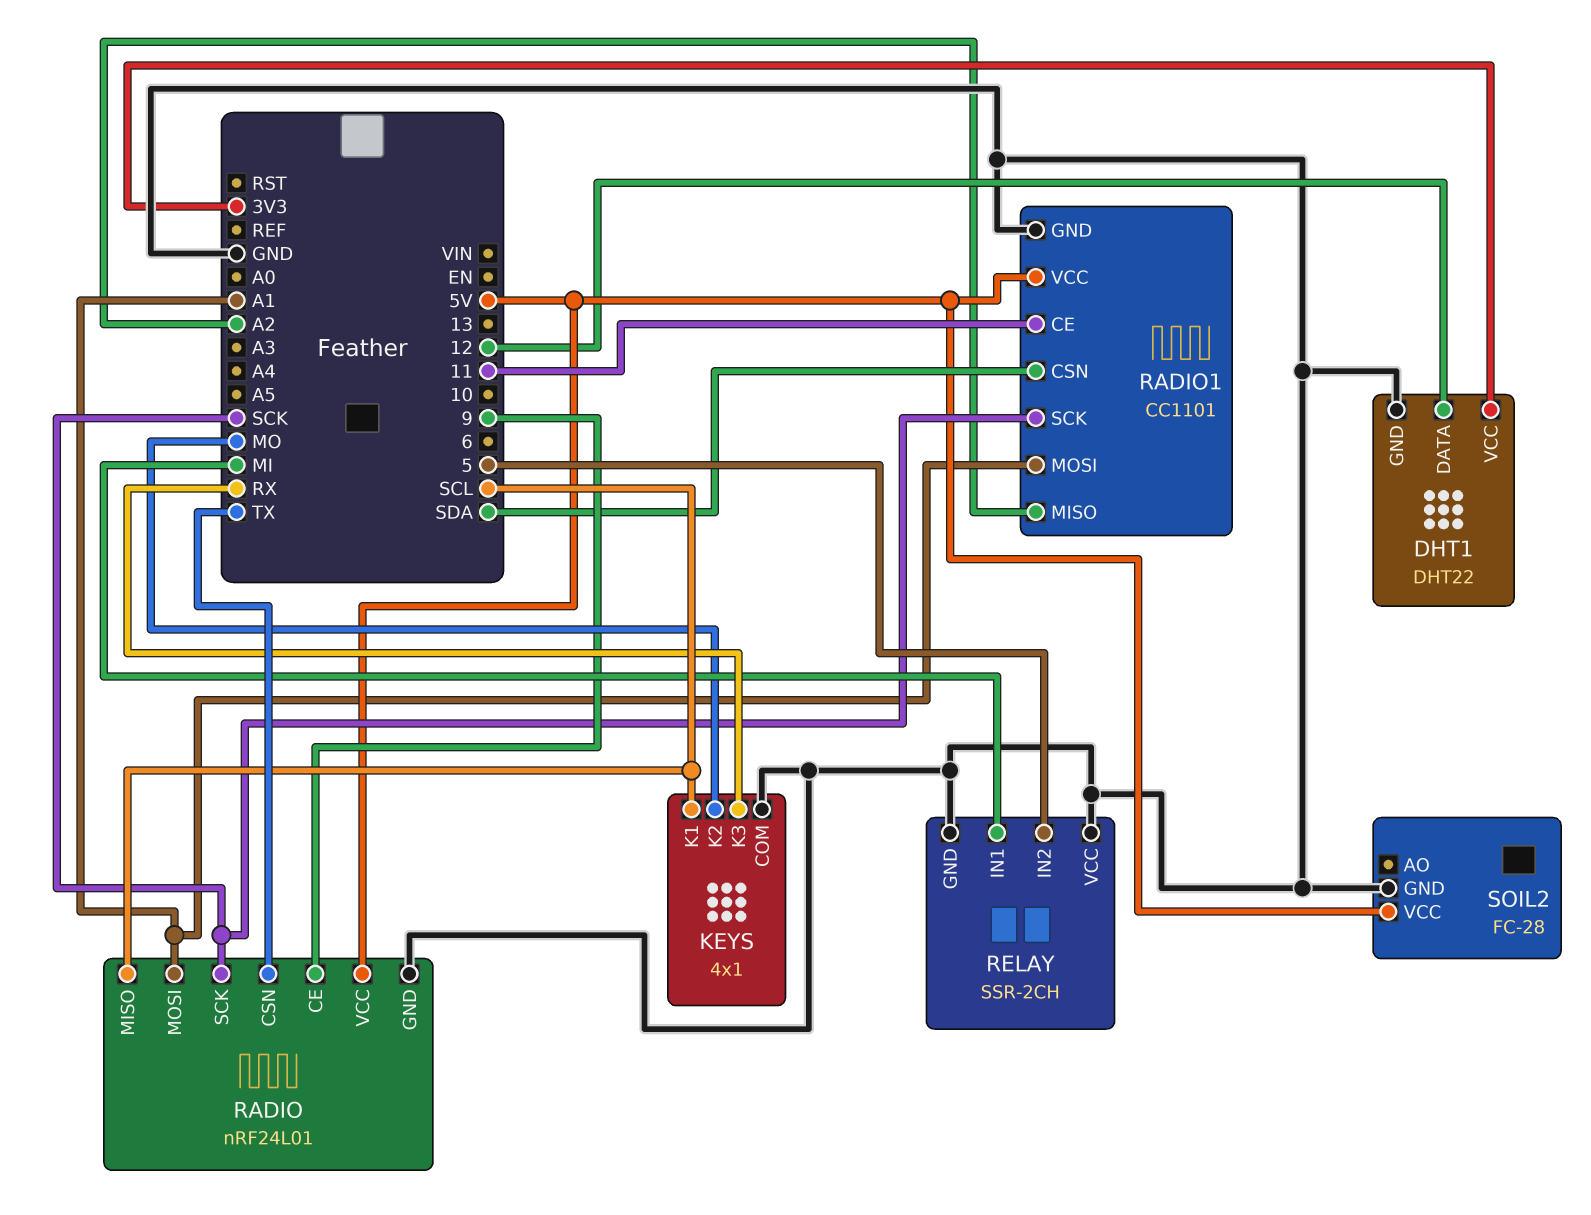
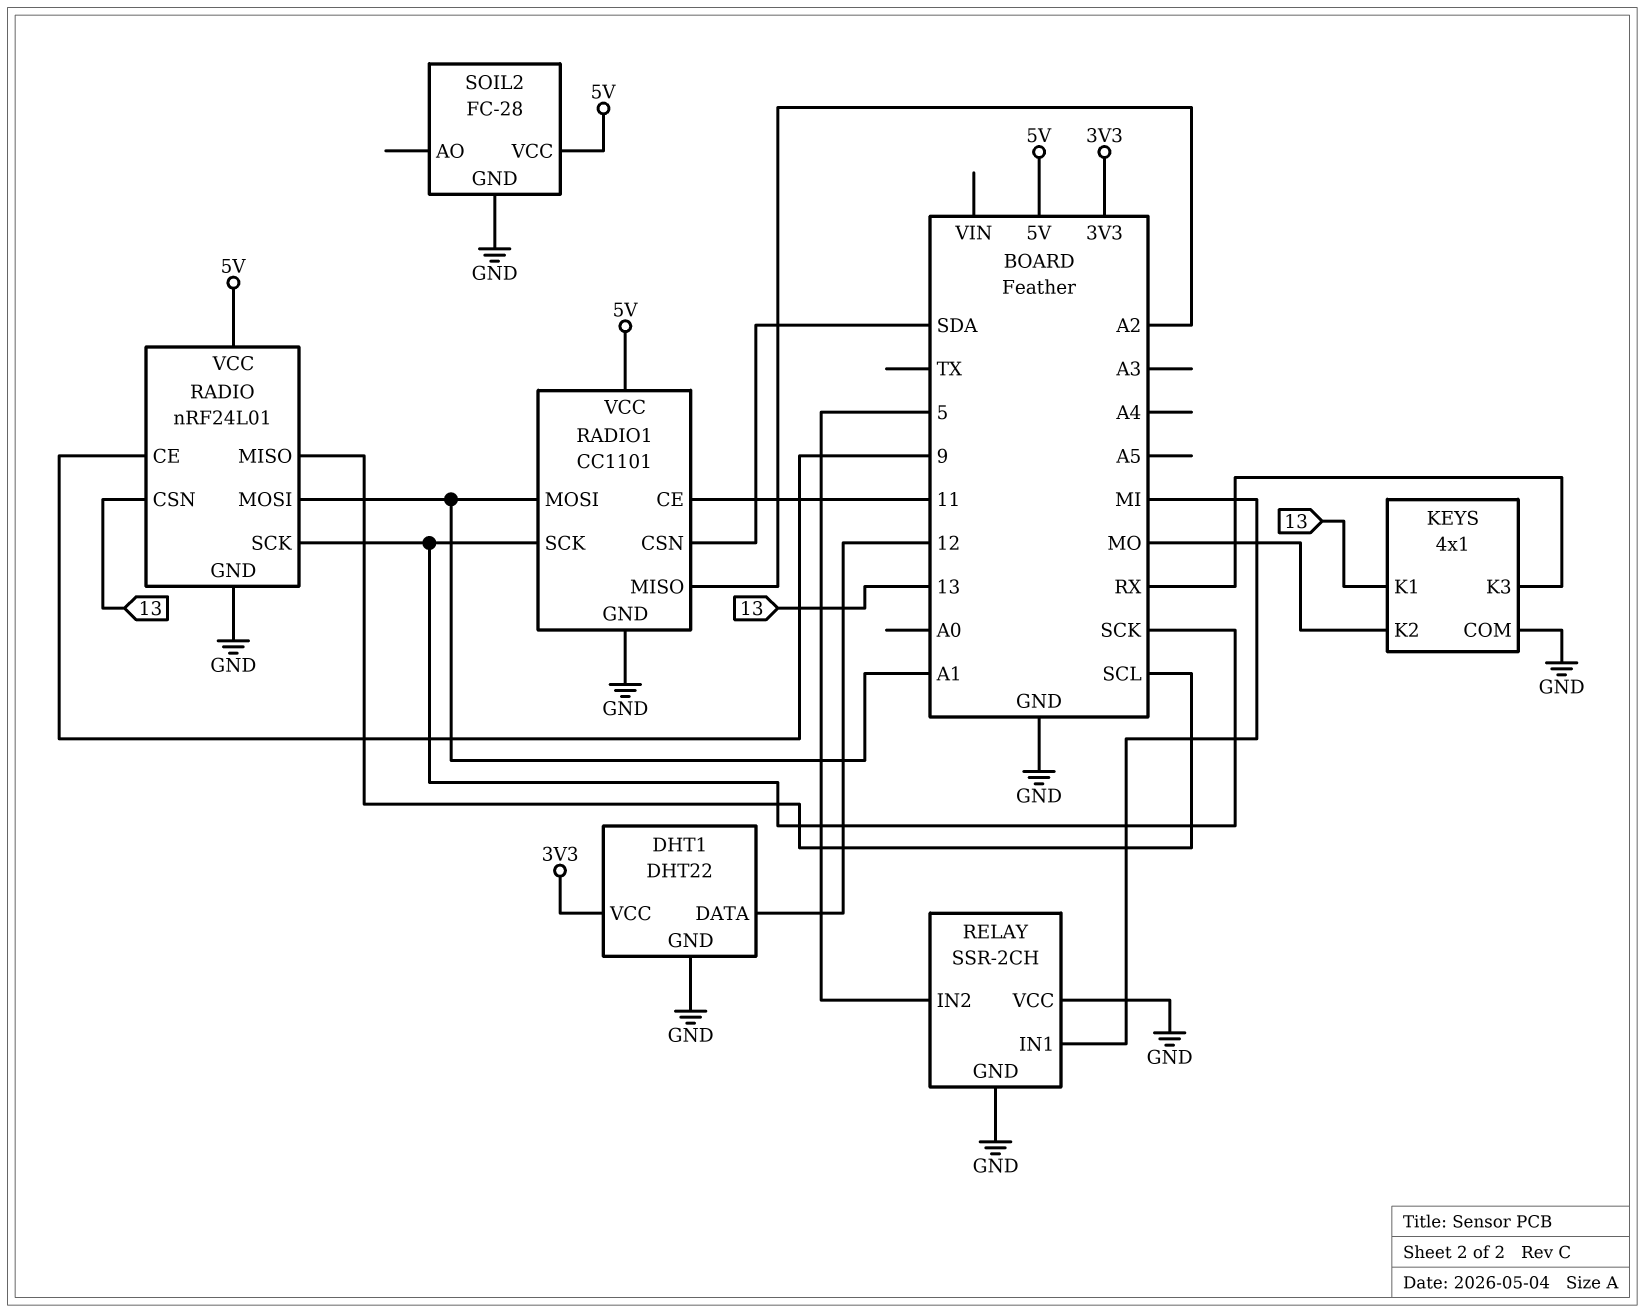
KEYS pin K1: SCL -> 13
RADIO pin CSN: TX -> 13

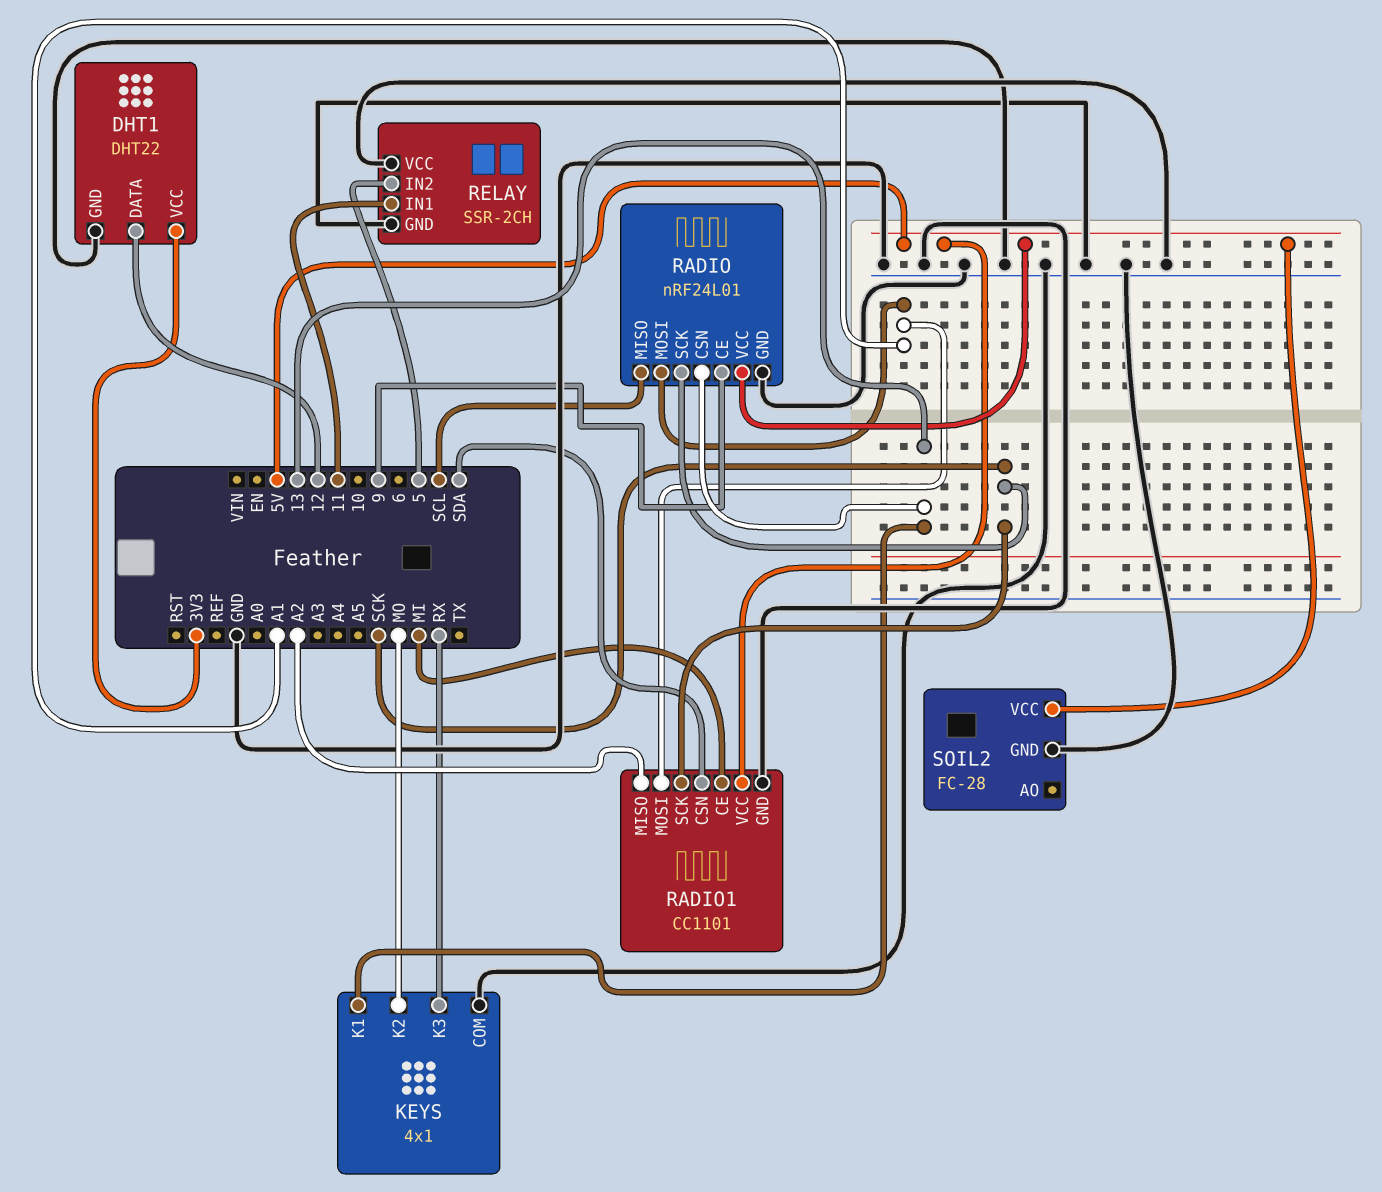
RADIO1 pin CE: 11 -> MI
RELAY pin IN1: MI -> 11

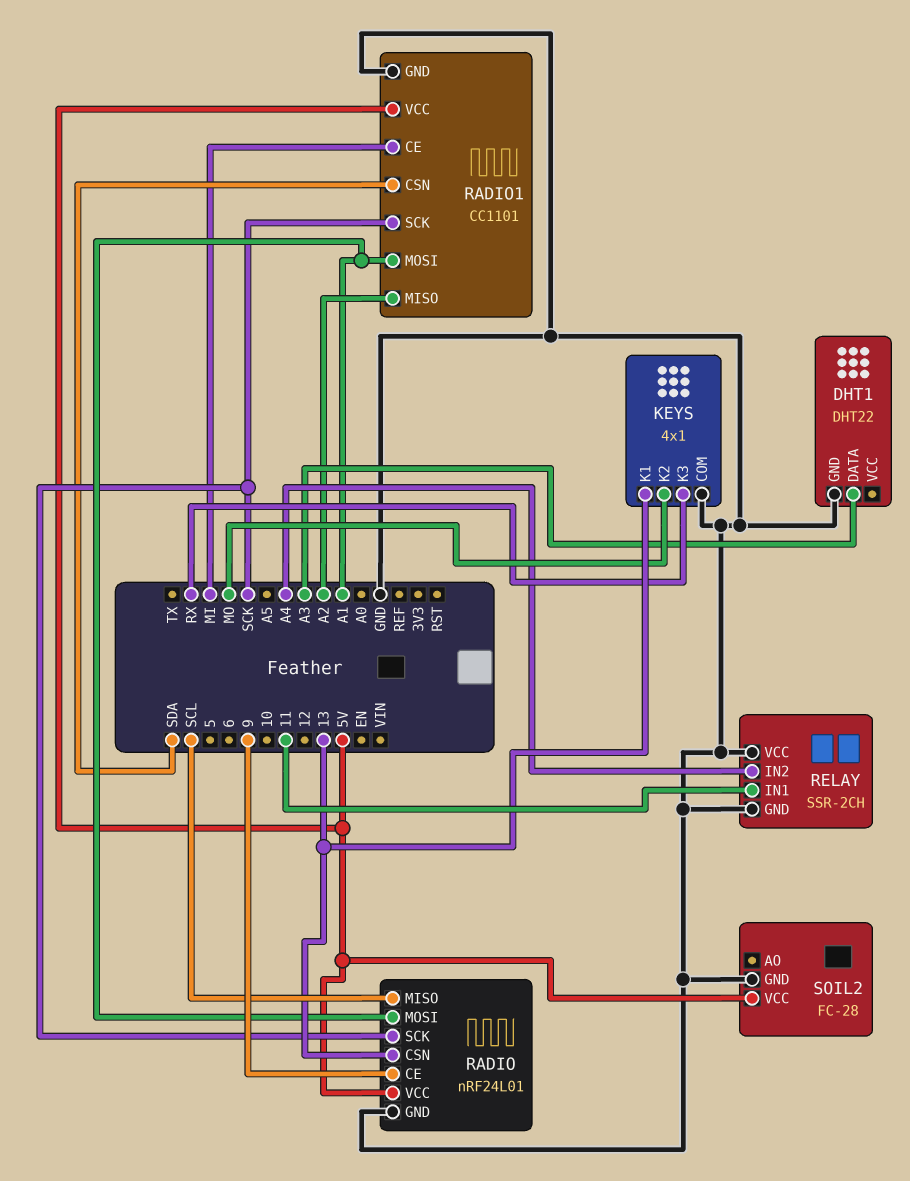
DHT1 pin DATA: 12 -> A3
DHT1 pin VCC: 3V3 -> none
RELAY pin IN2: 5 -> A4

